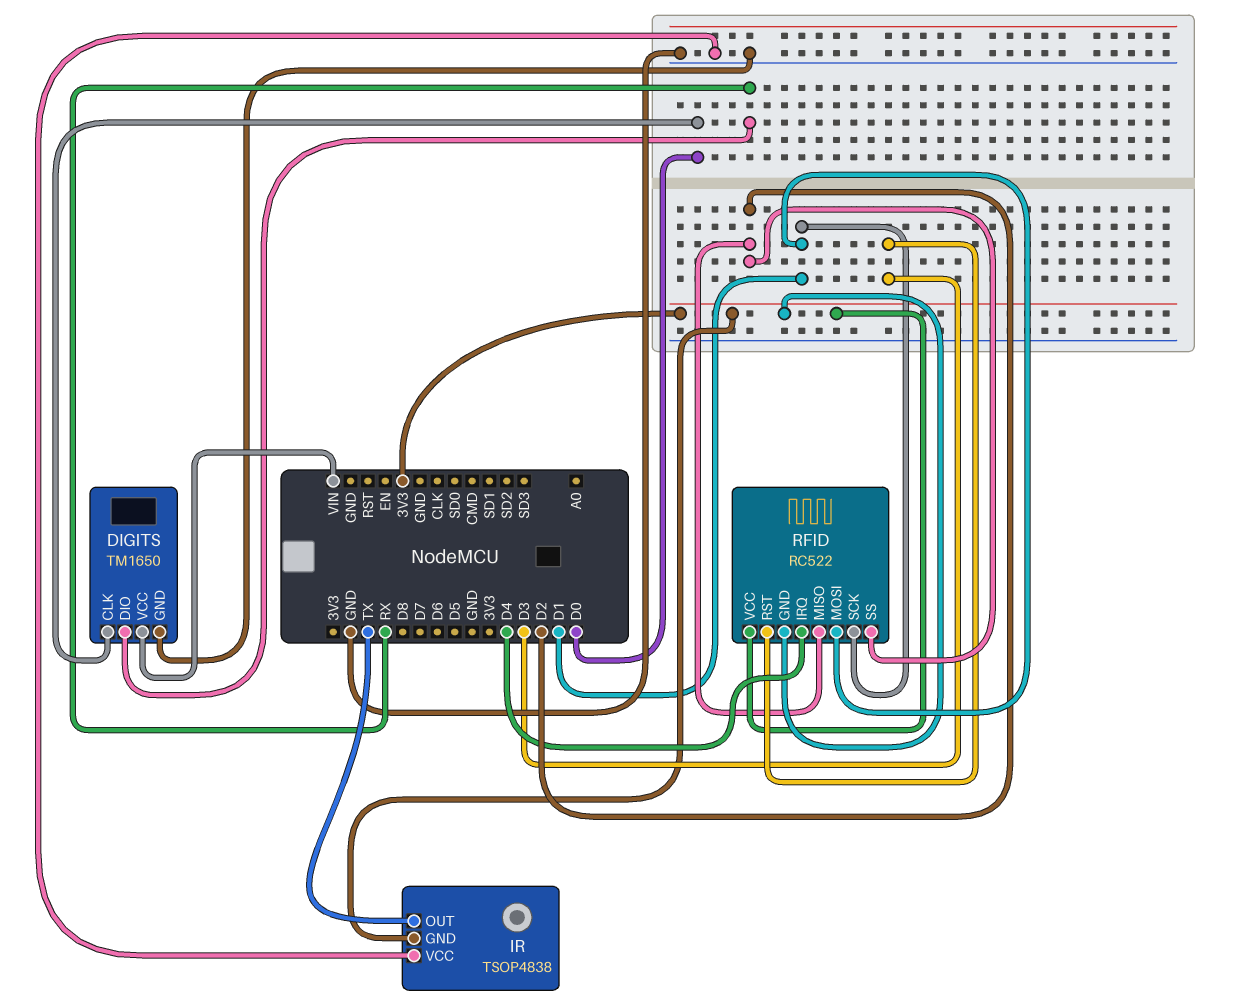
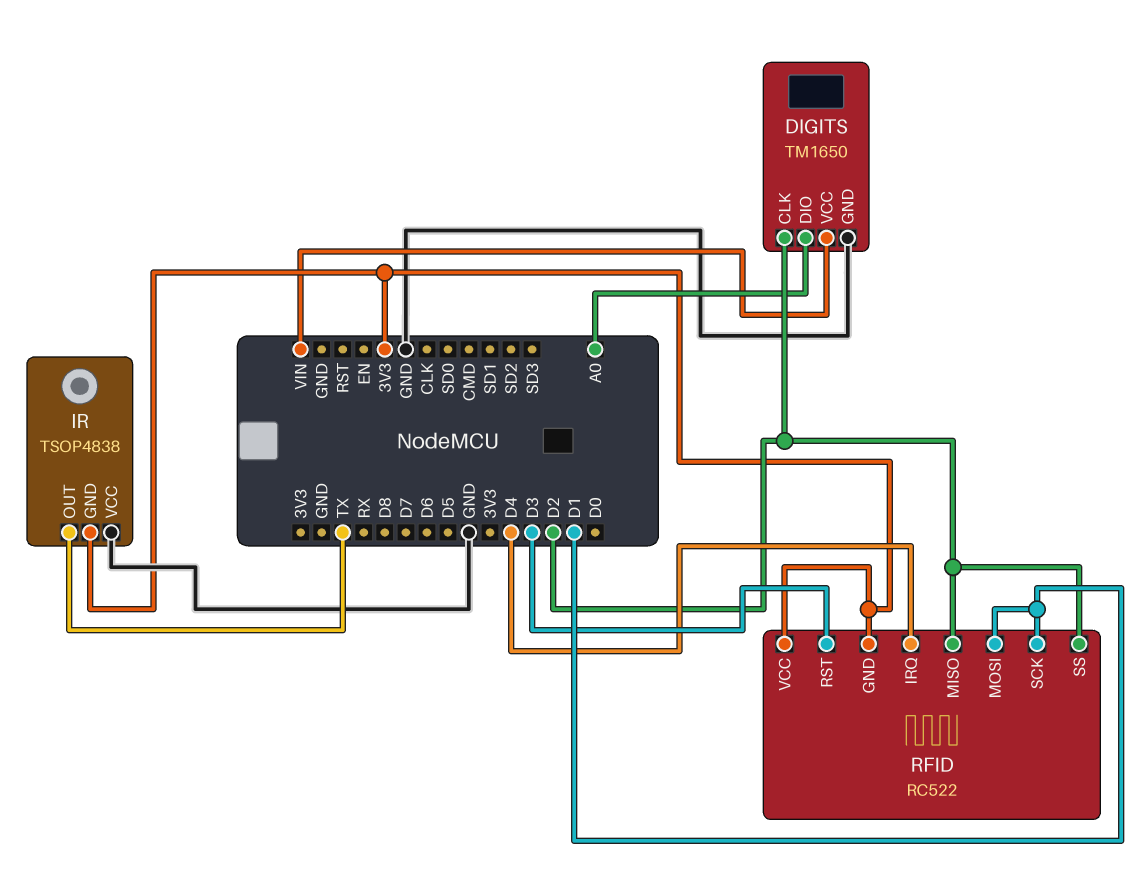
DIGITS pin CLK: D0 -> D2
DIGITS pin DIO: RX -> A0

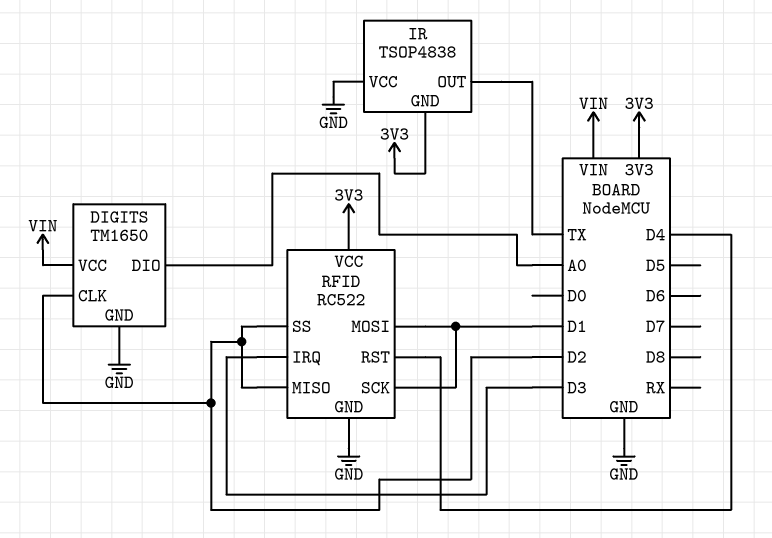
RFID pin GND: 3V3 -> GND
RFID pin IRQ: D4 -> D3
RFID pin RST: D3 -> D4

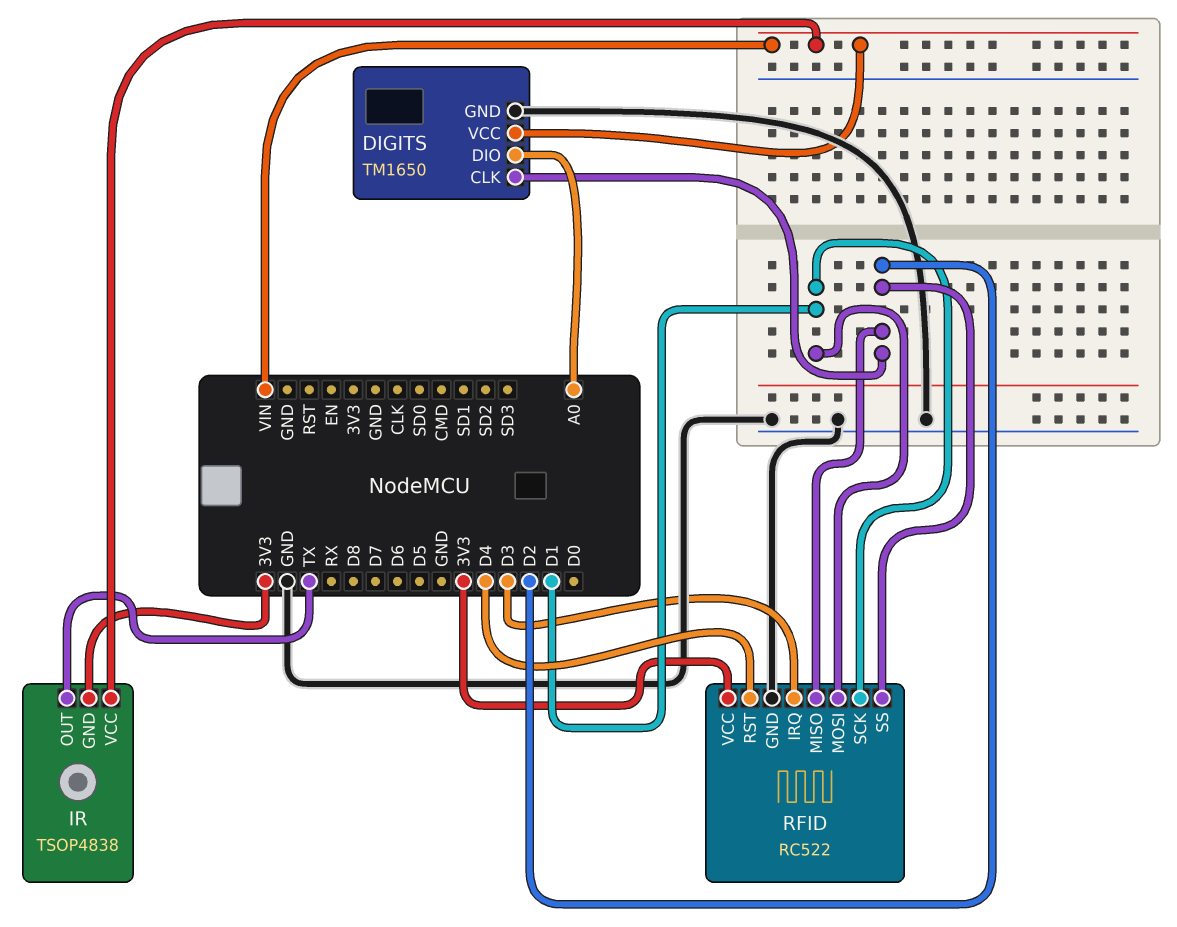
IR pin VCC: GND -> VIN

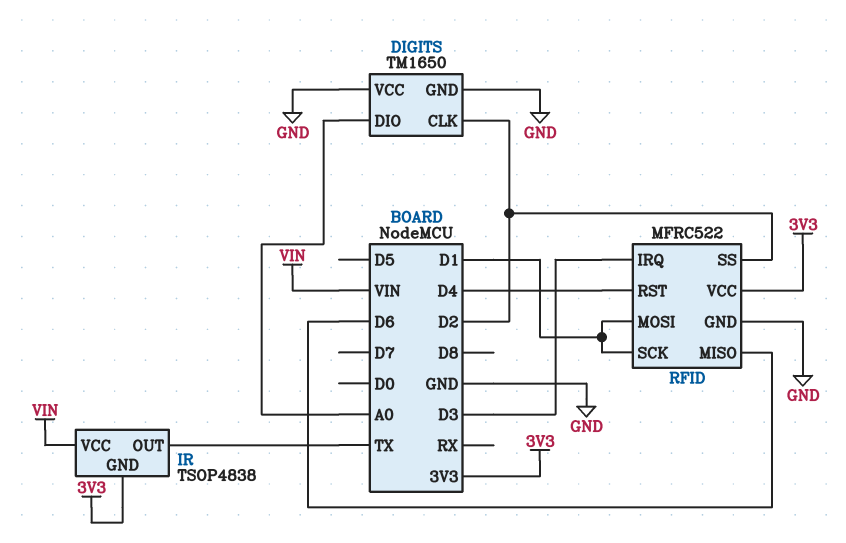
DIGITS pin VCC: VIN -> GND
RFID: RC522 -> MFRC522
RFID pin MISO: D2 -> D6

